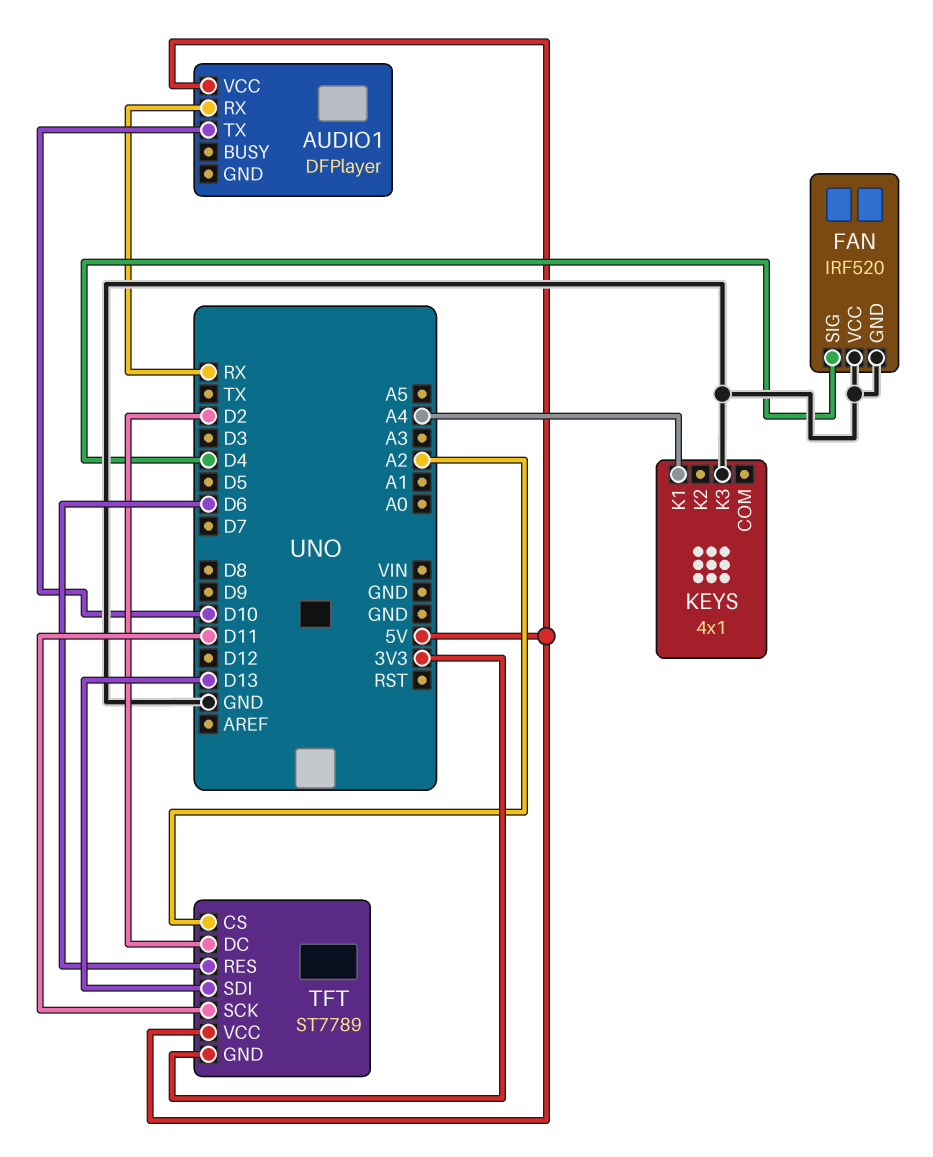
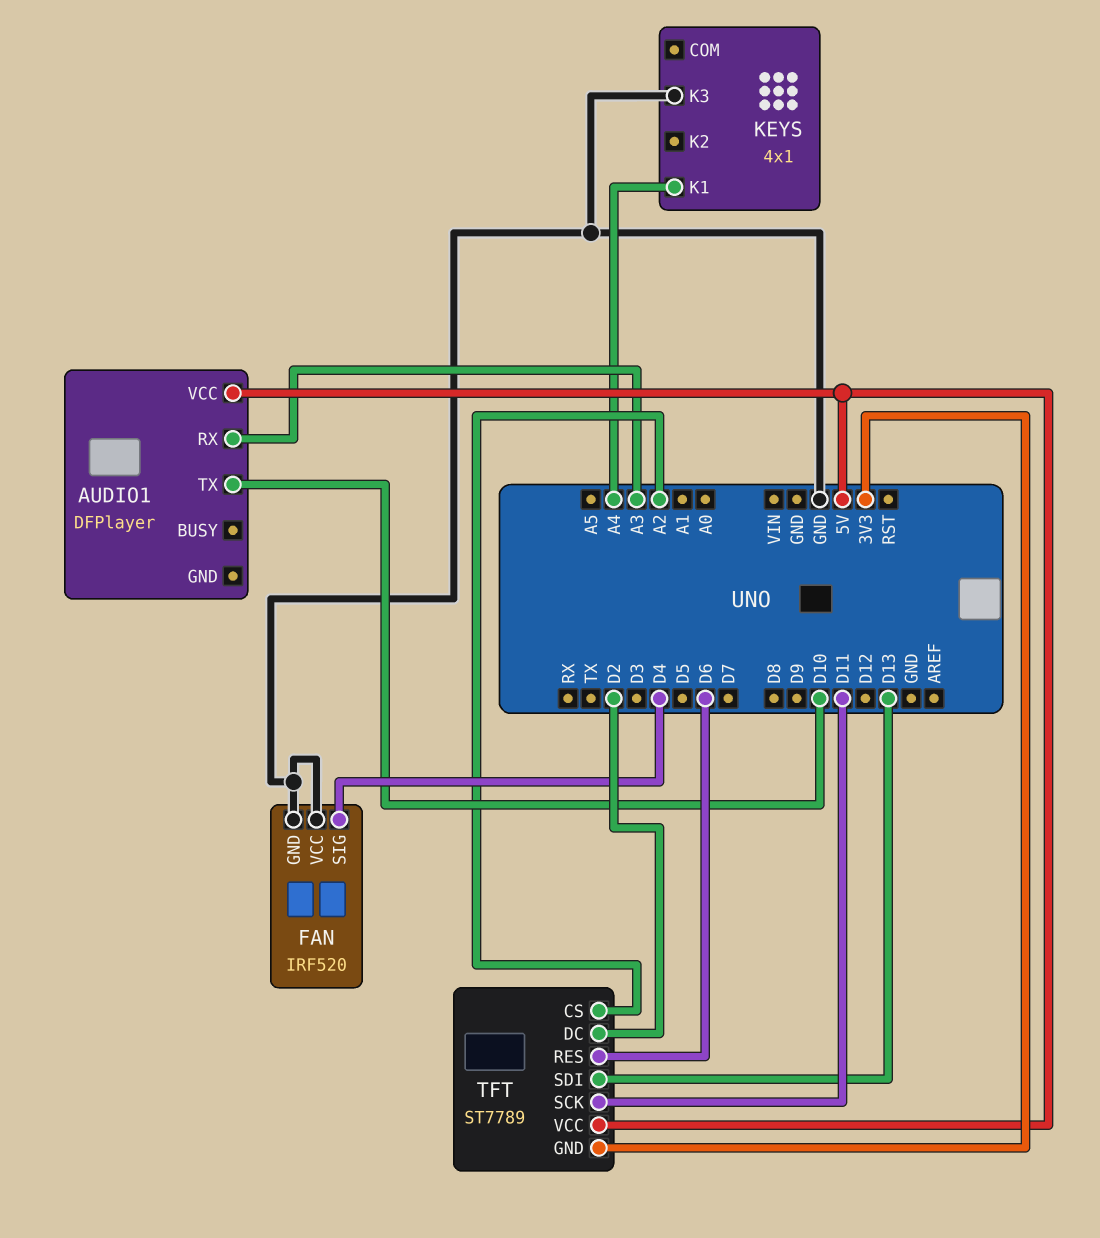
AUDIO1 pin RX: RX -> A3

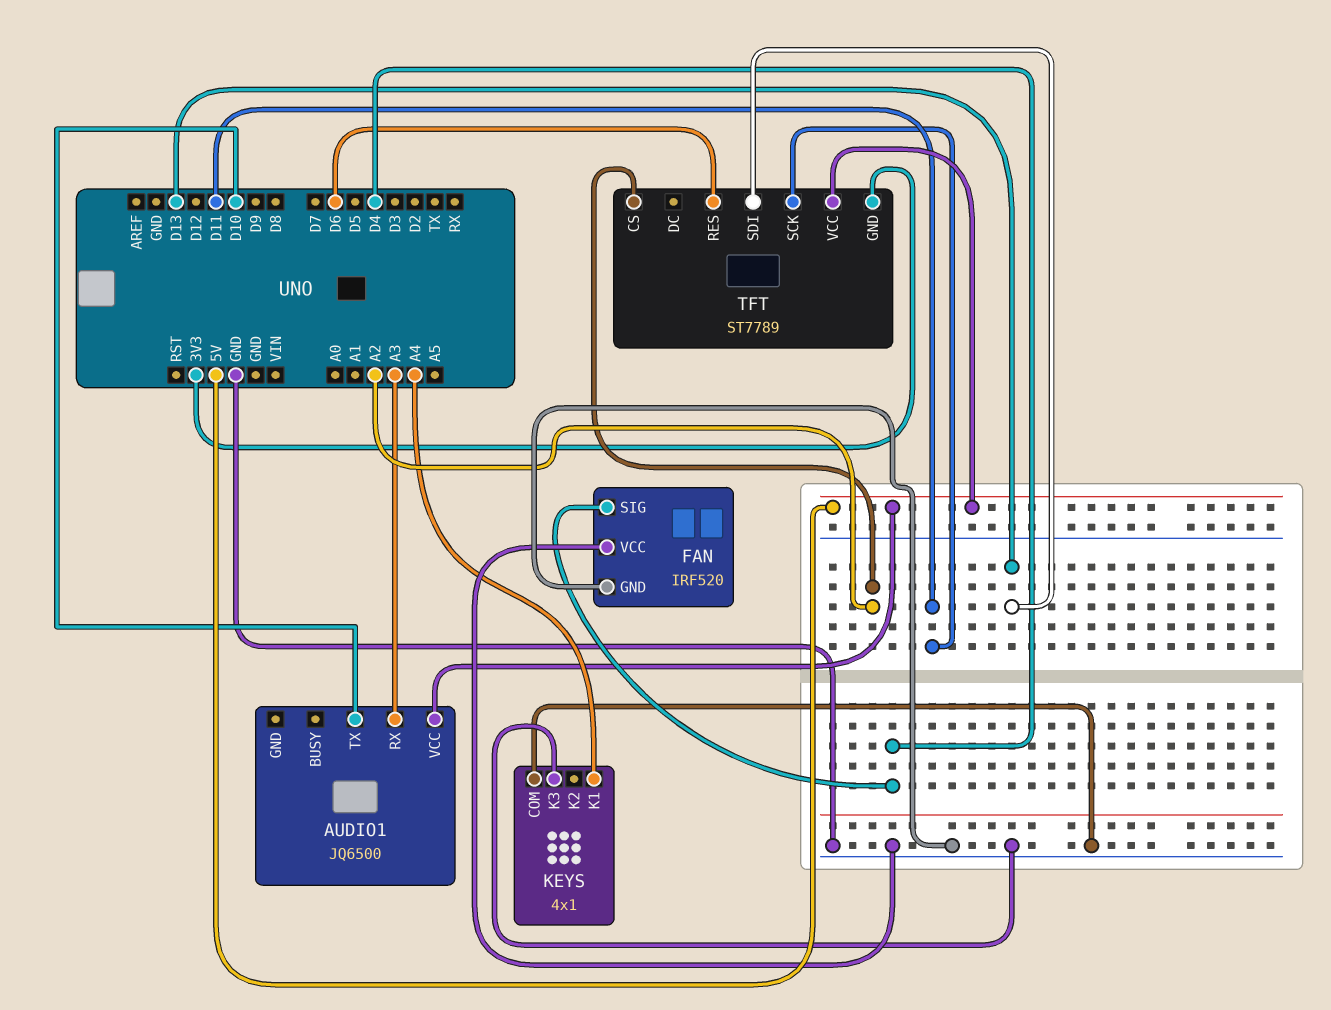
AUDIO1: DFPlayer -> JQ6500
KEYS pin COM: none -> GND
TFT pin DC: D2 -> none

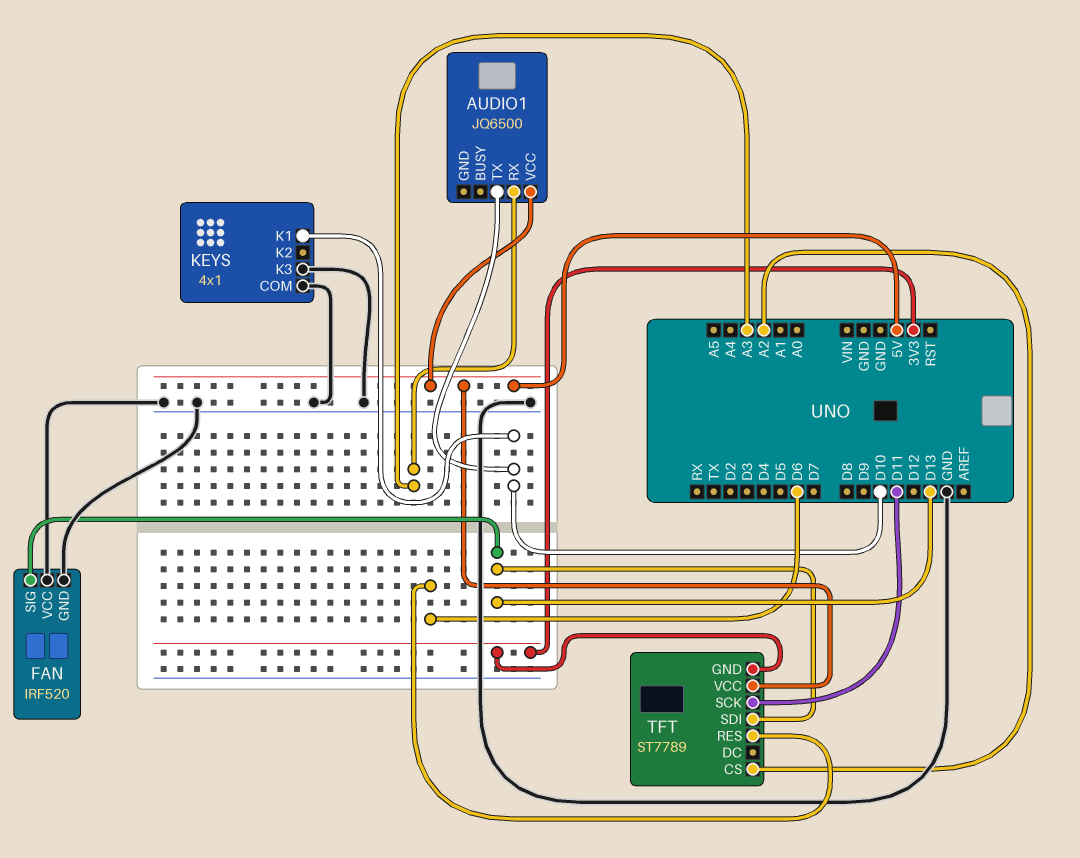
FAN pin SIG: D4 -> D13
KEYS pin K1: A4 -> D10

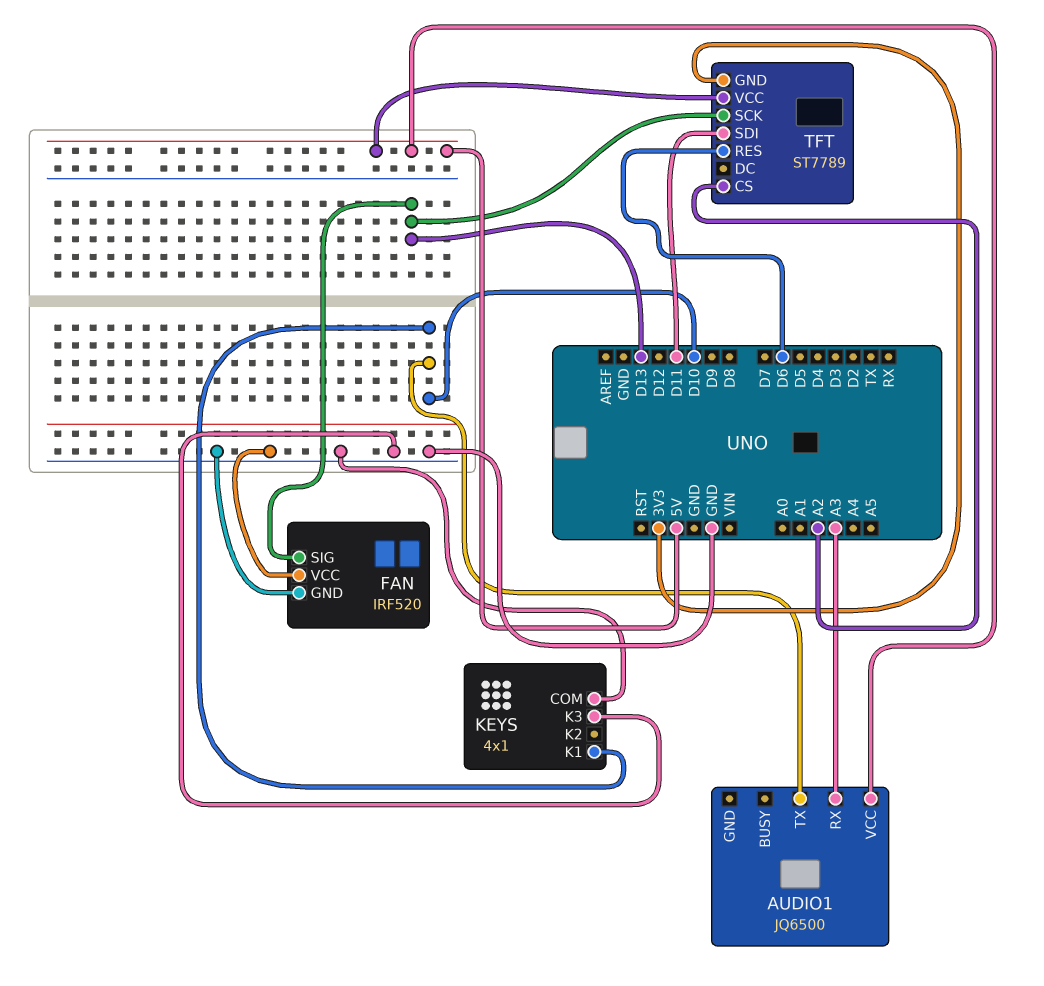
TFT pin SCK: D11 -> D13
TFT pin SDI: D13 -> D11

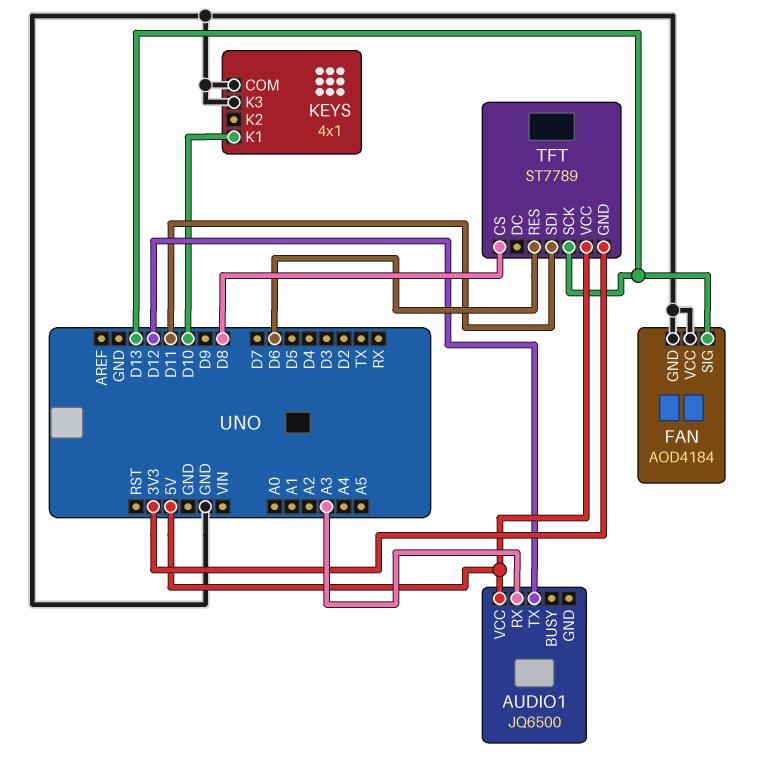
AUDIO1 pin TX: D10 -> D12
FAN: IRF520 -> AOD4184
TFT pin CS: A2 -> D8

